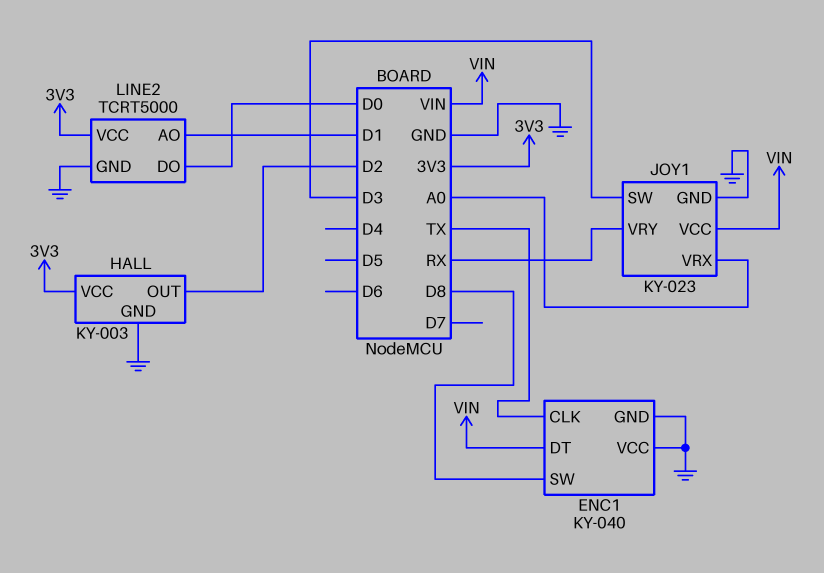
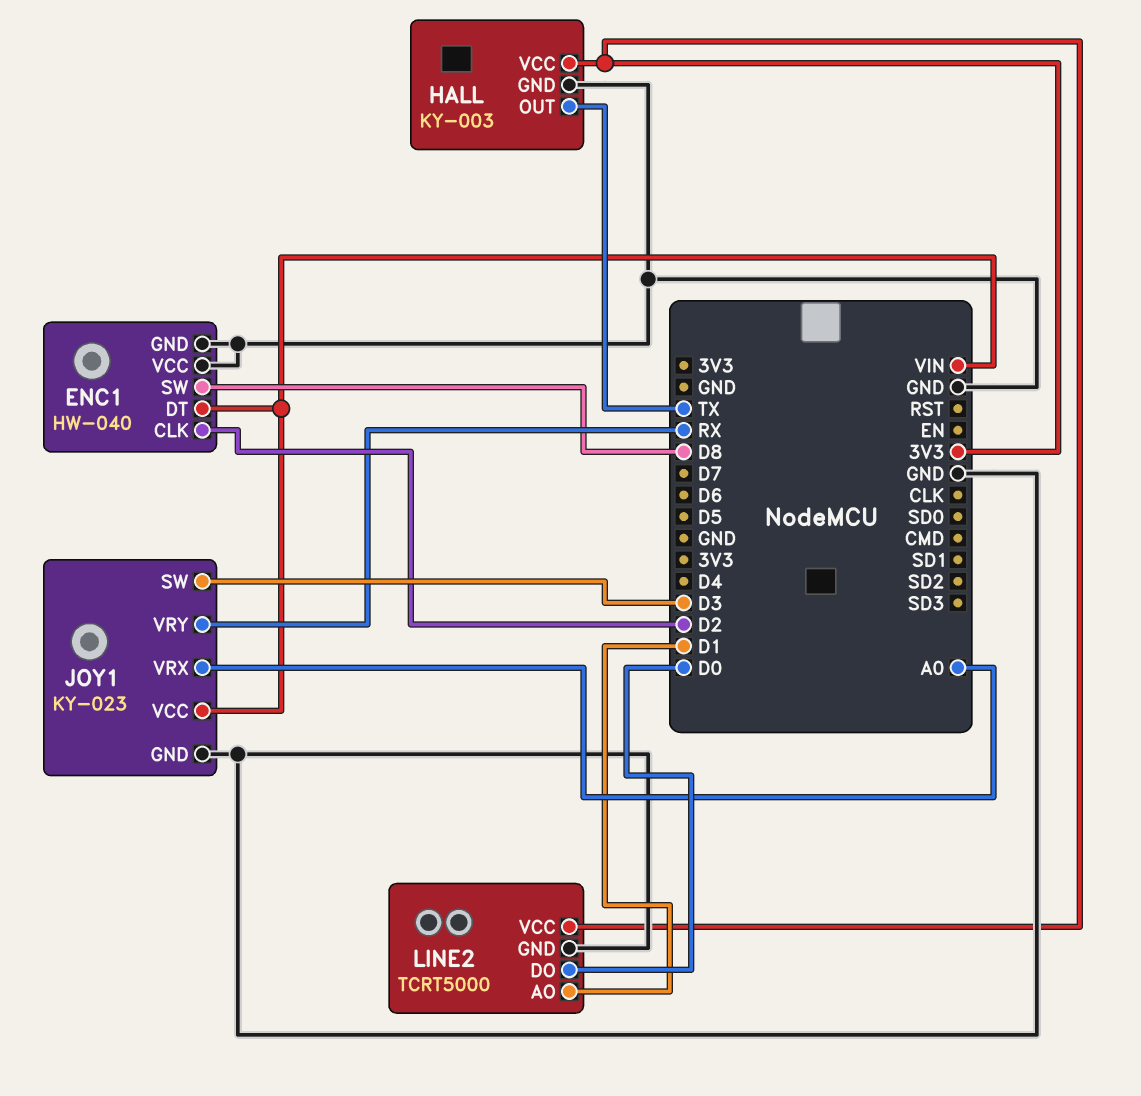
ENC1: KY-040 -> HW-040
ENC1 pin CLK: TX -> D2
HALL pin OUT: D2 -> TX

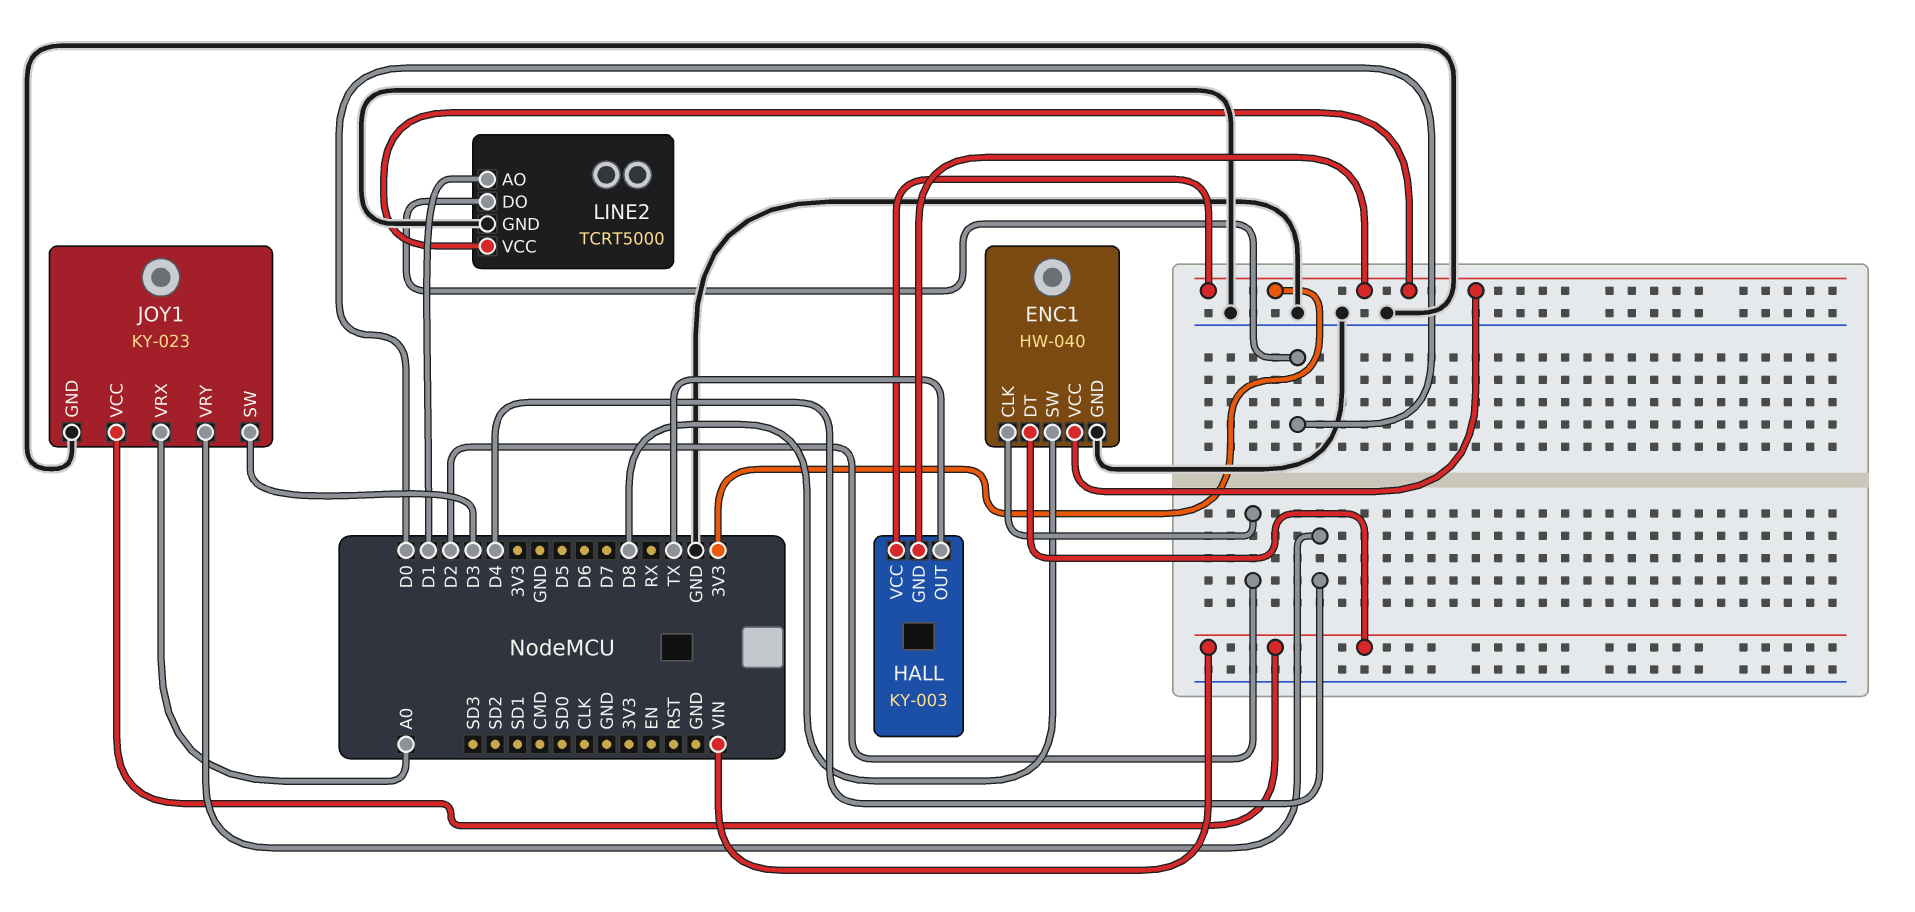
ENC1 pin VCC: GND -> 3V3
HALL pin GND: GND -> 3V3
JOY1 pin VRY: RX -> D4

